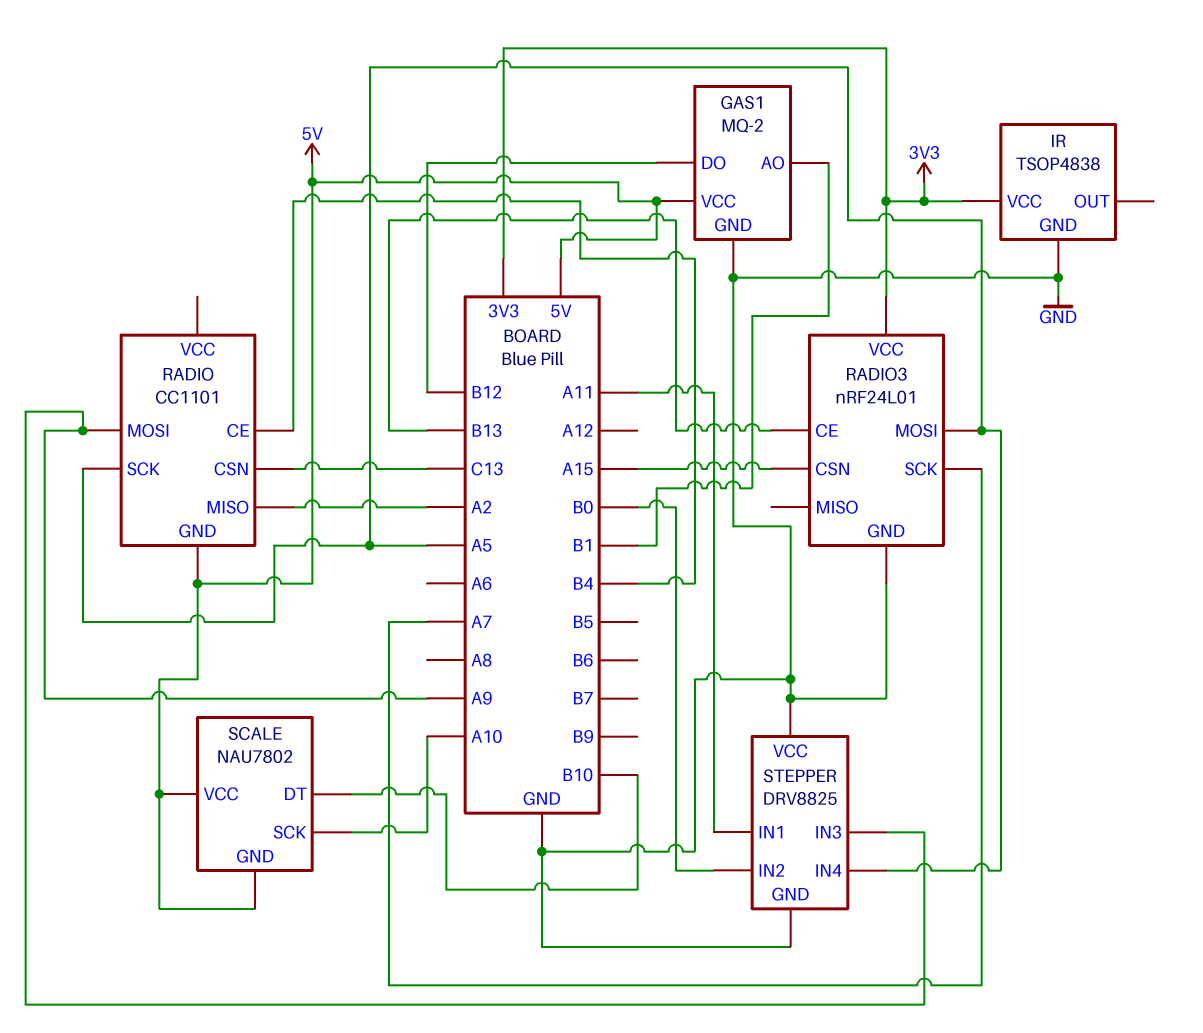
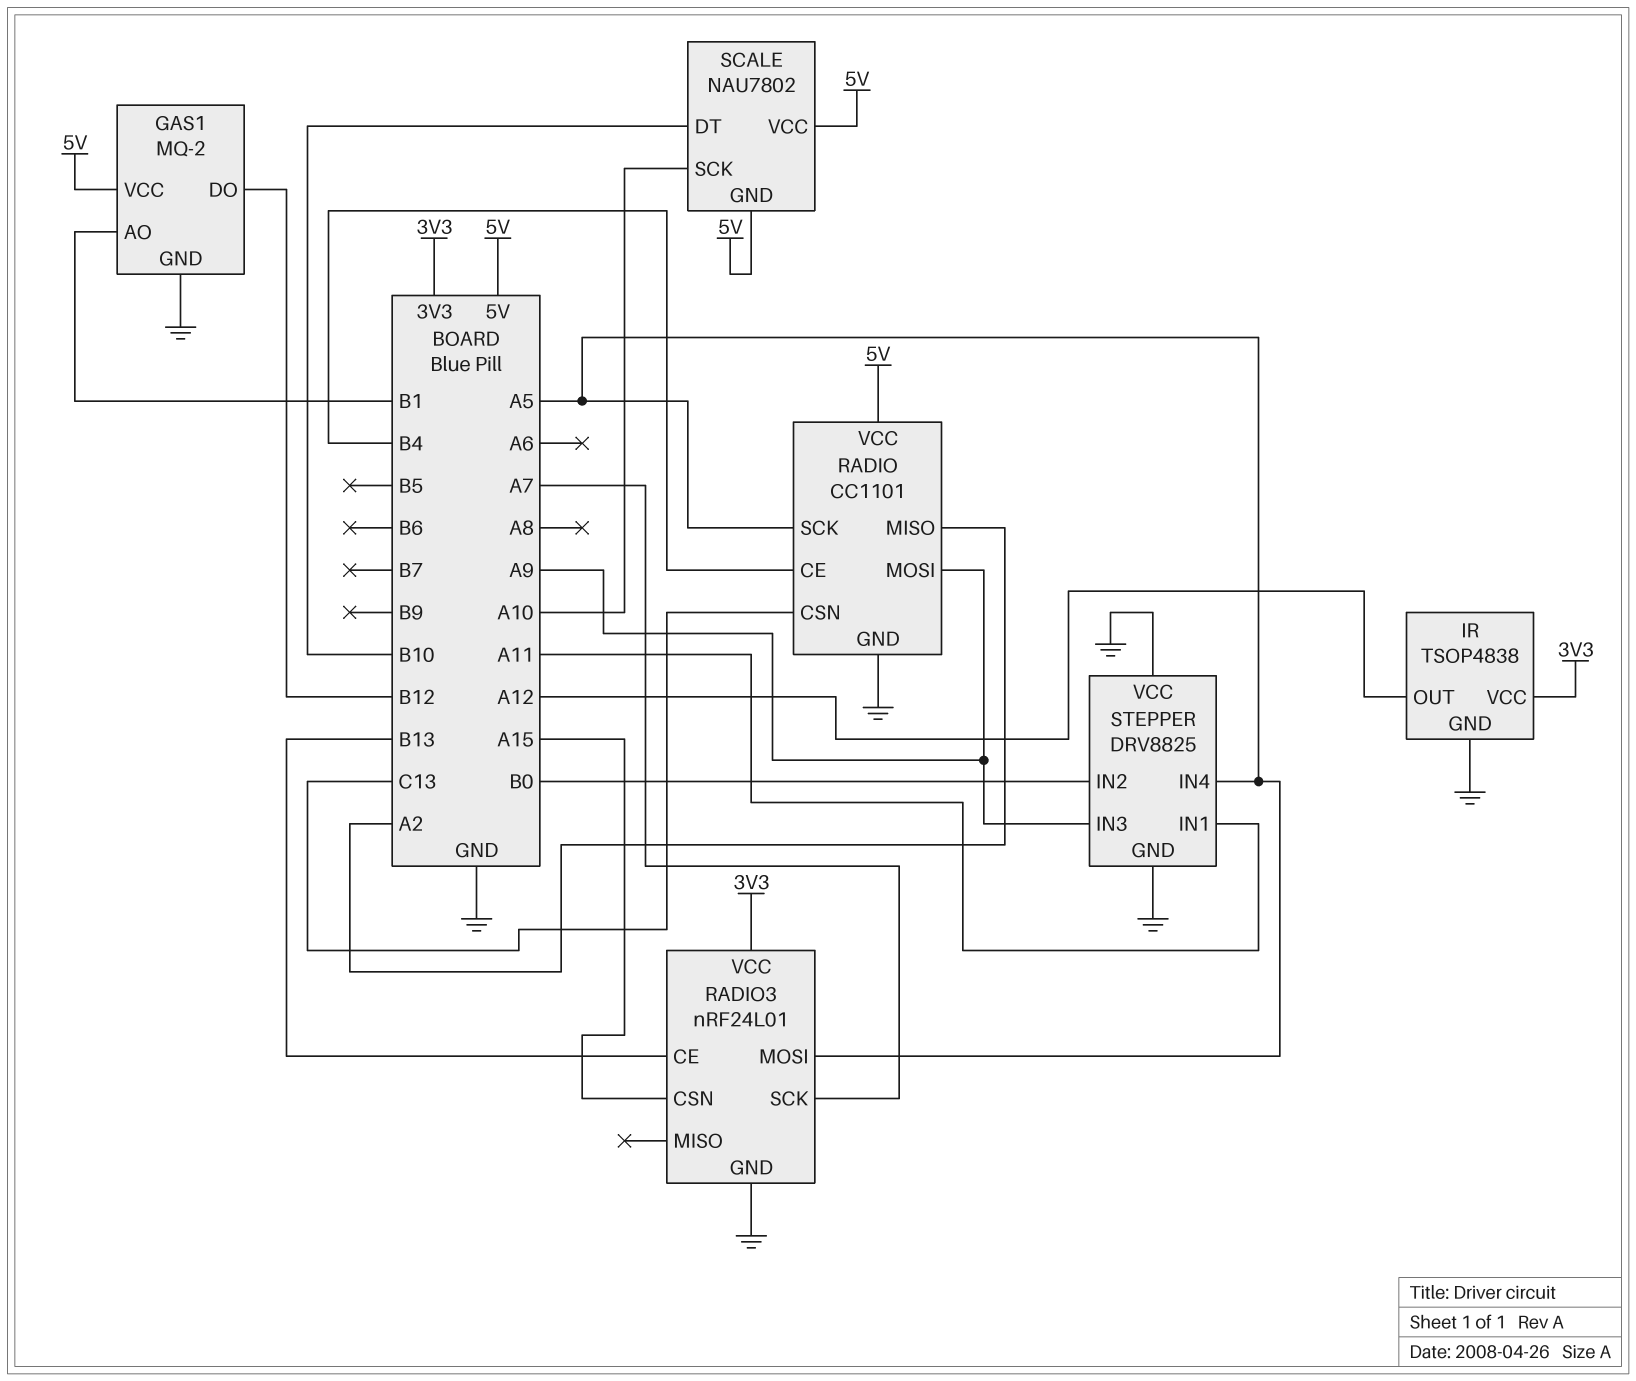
IR pin OUT: none -> A12
RADIO pin GND: 5V -> GND
RADIO pin VCC: none -> 5V

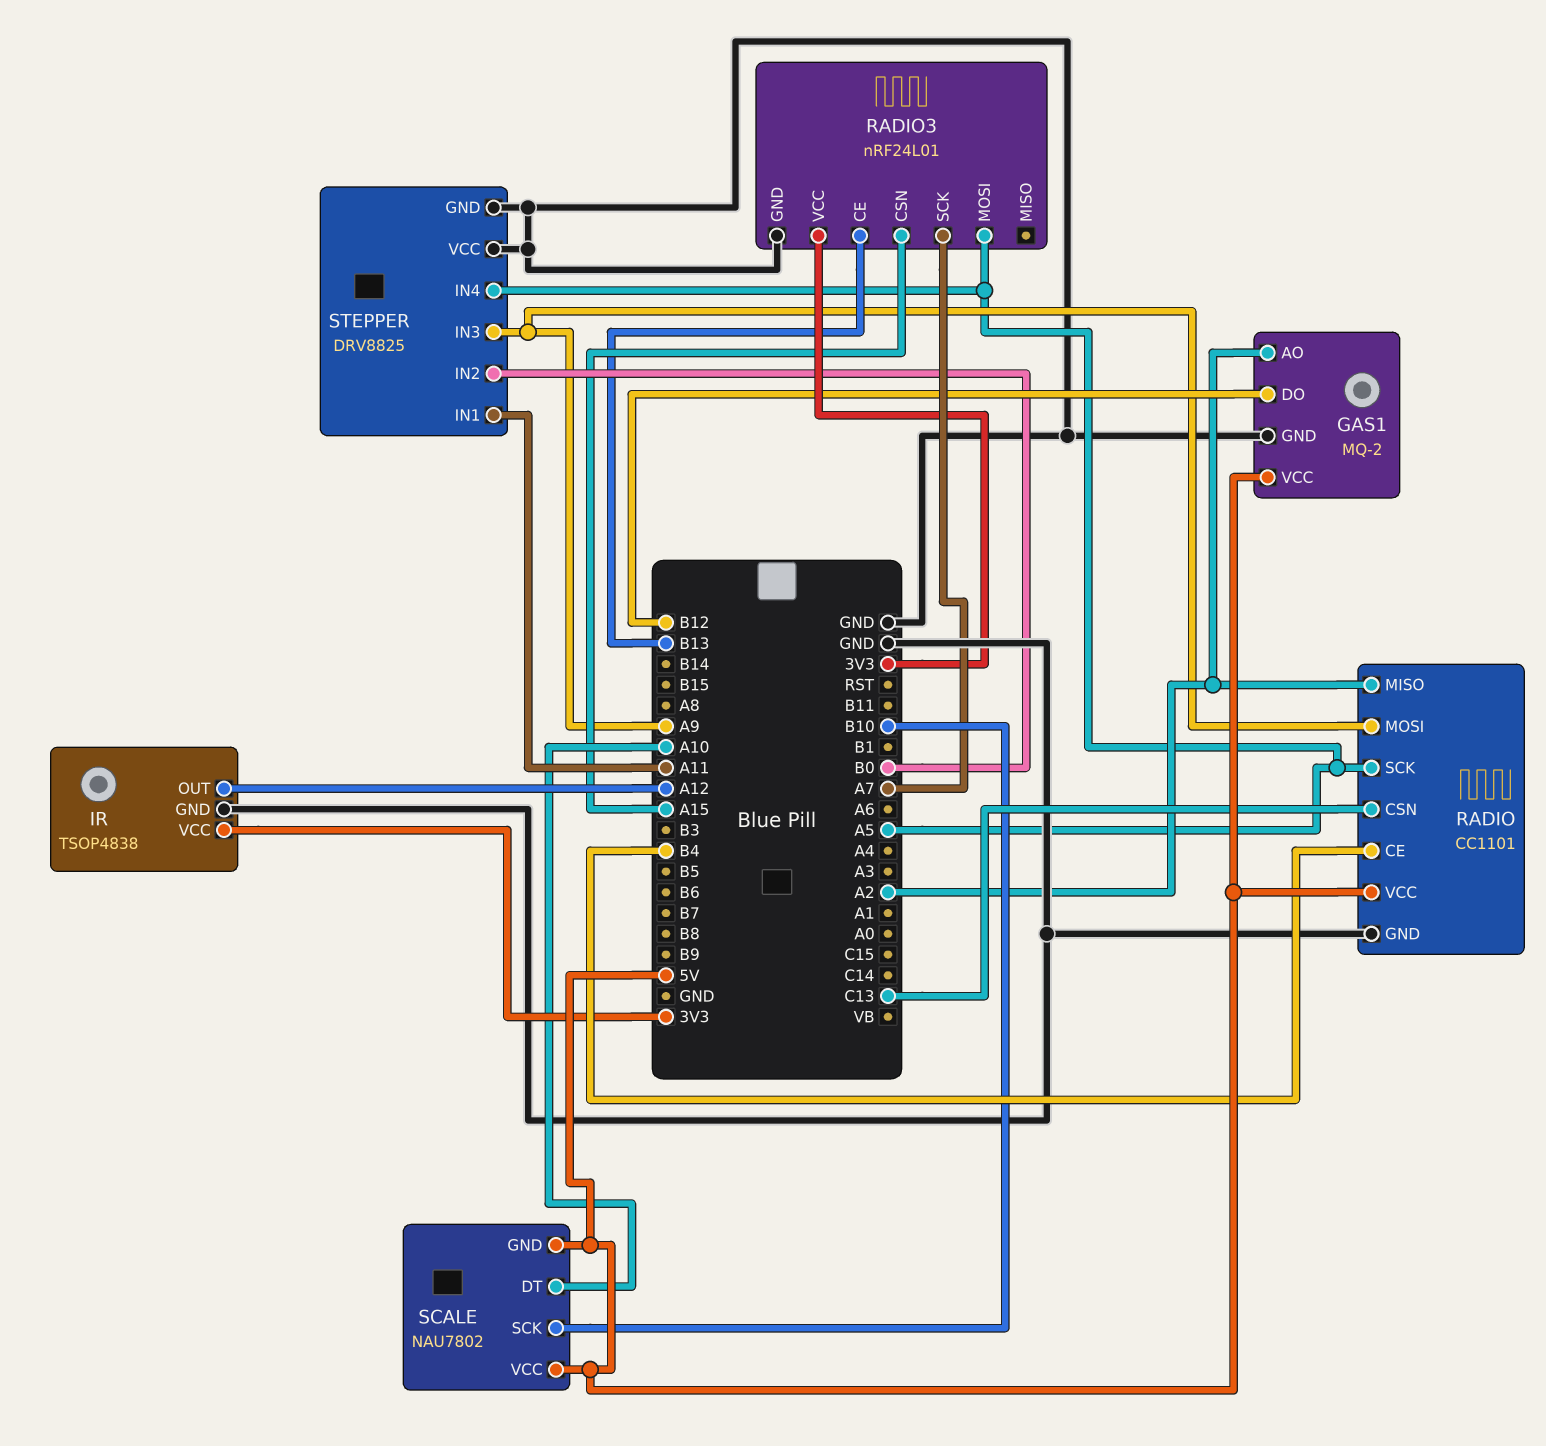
GAS1 pin AO: B1 -> A2
SCALE pin DT: B10 -> A10
SCALE pin SCK: A10 -> B10

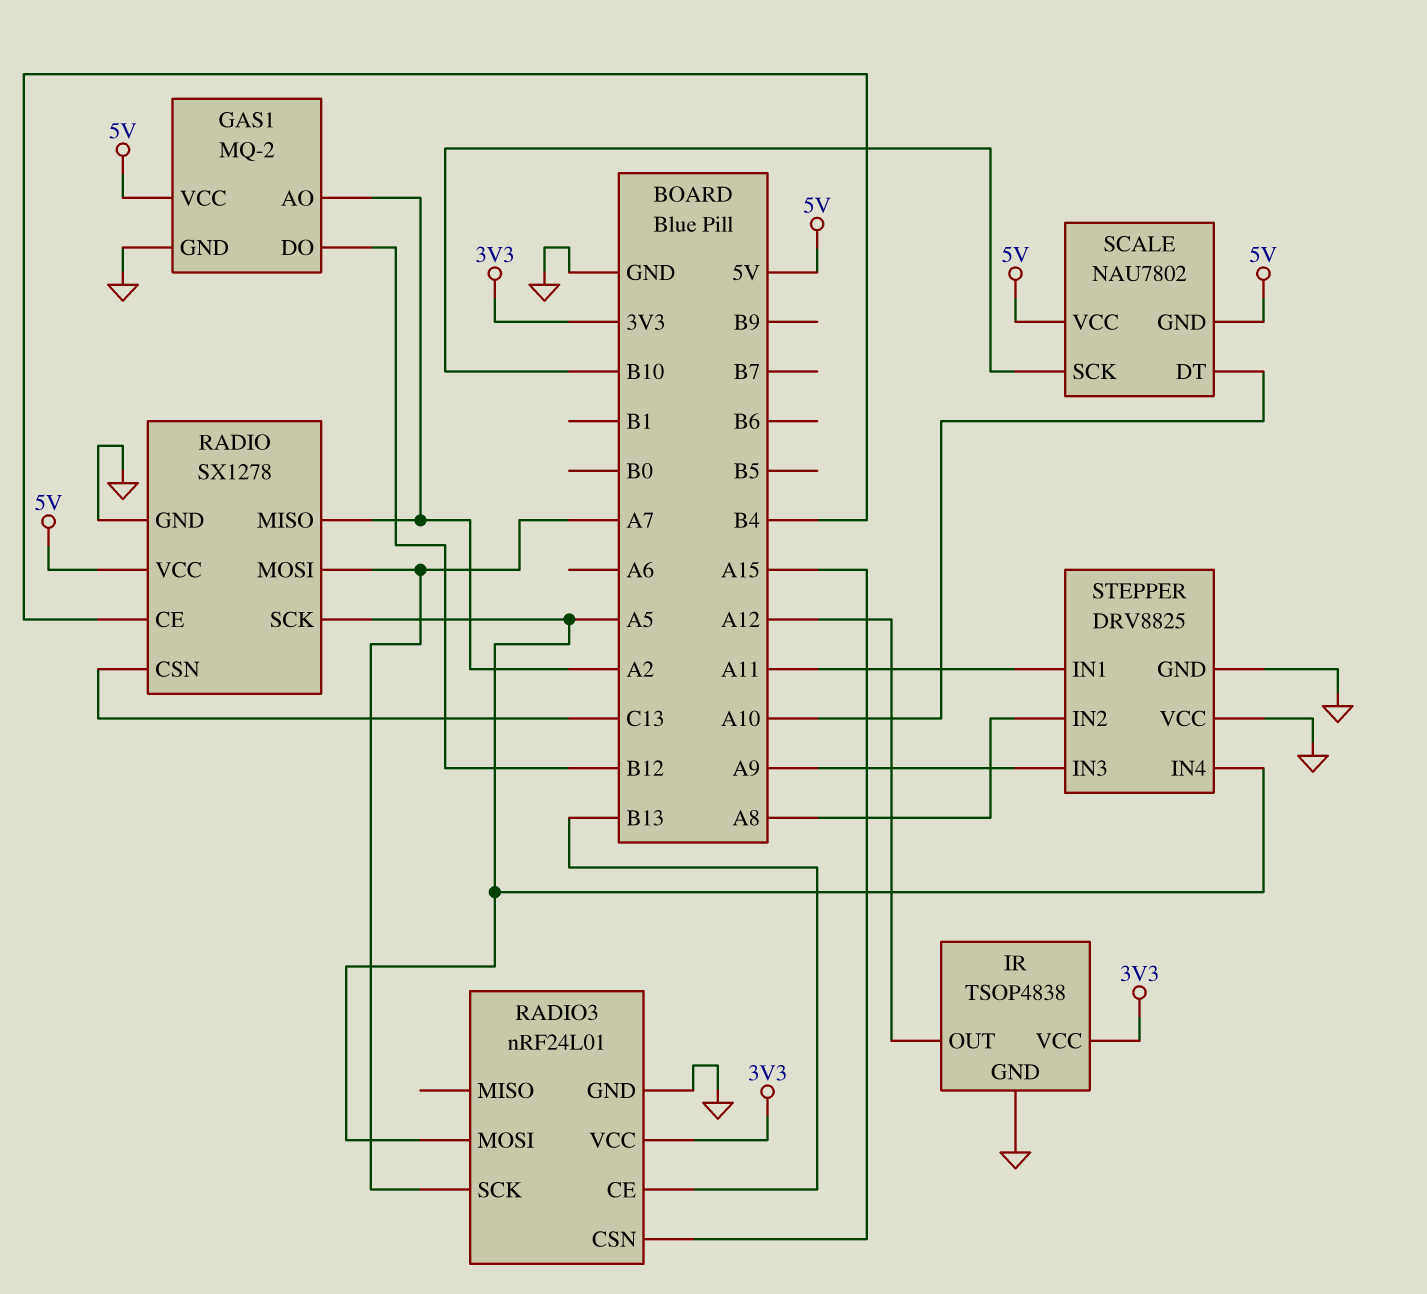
RADIO: CC1101 -> SX1278
RADIO pin MOSI: A9 -> A7
STEPPER pin IN2: B0 -> A8

